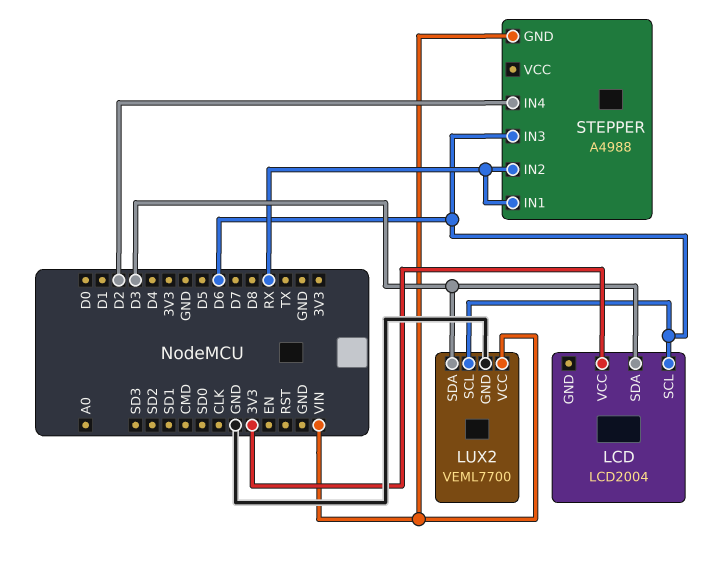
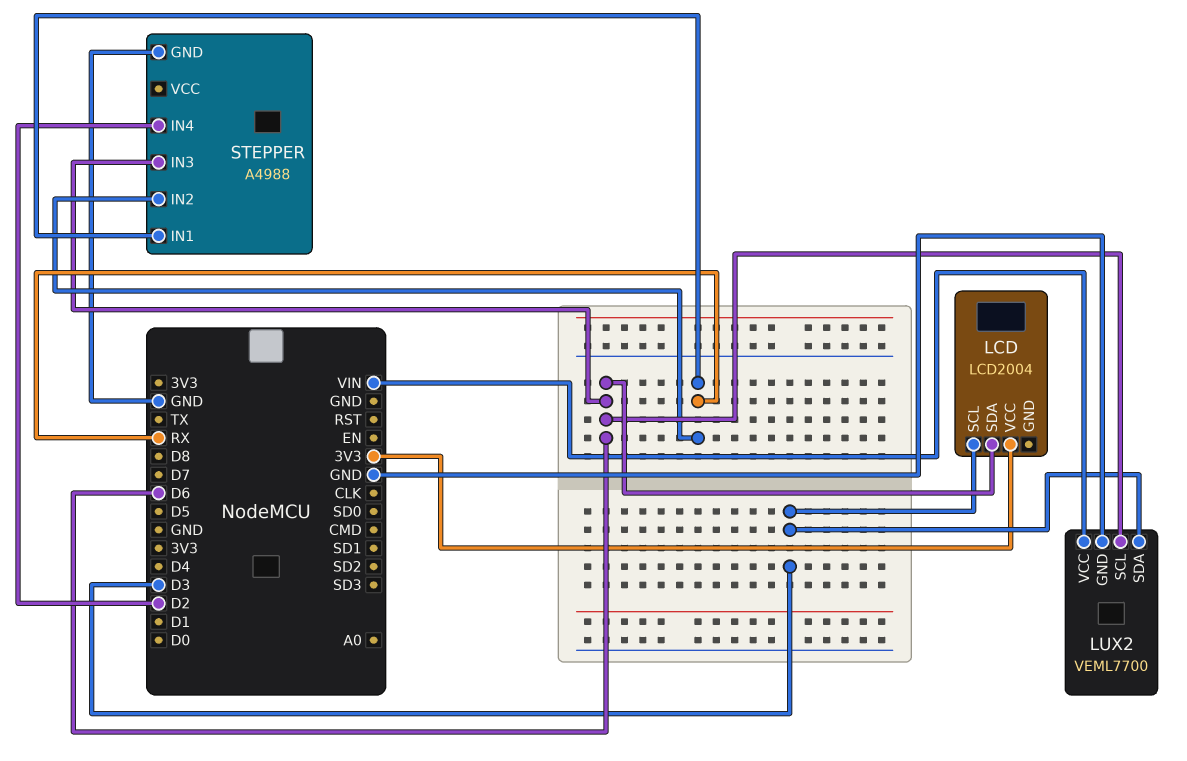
LCD pin SCL: D6 -> D3
LCD pin SDA: D3 -> D6
STEPPER pin GND: VIN -> GND

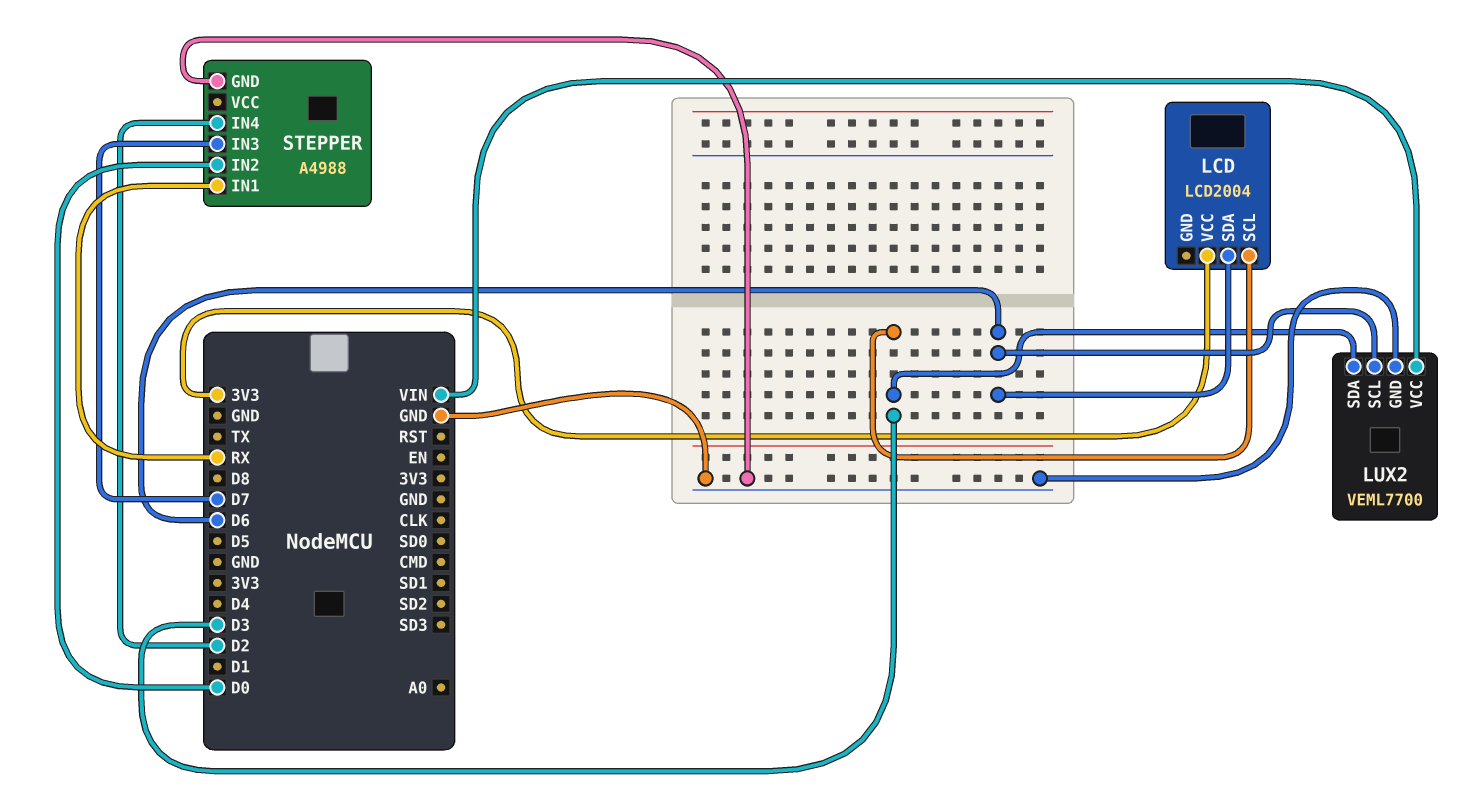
STEPPER pin IN2: RX -> D0
STEPPER pin IN3: D6 -> D7

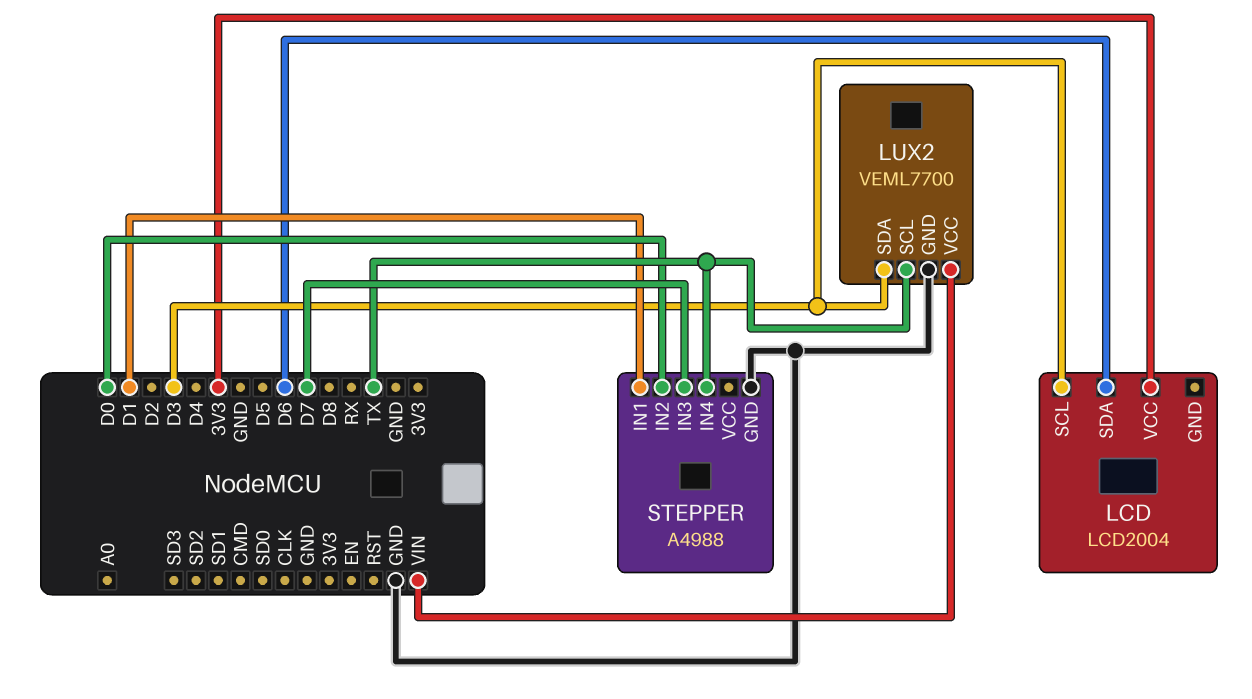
LUX2 pin SCL: D6 -> TX
STEPPER pin IN1: RX -> D1
STEPPER pin IN4: D2 -> TX

